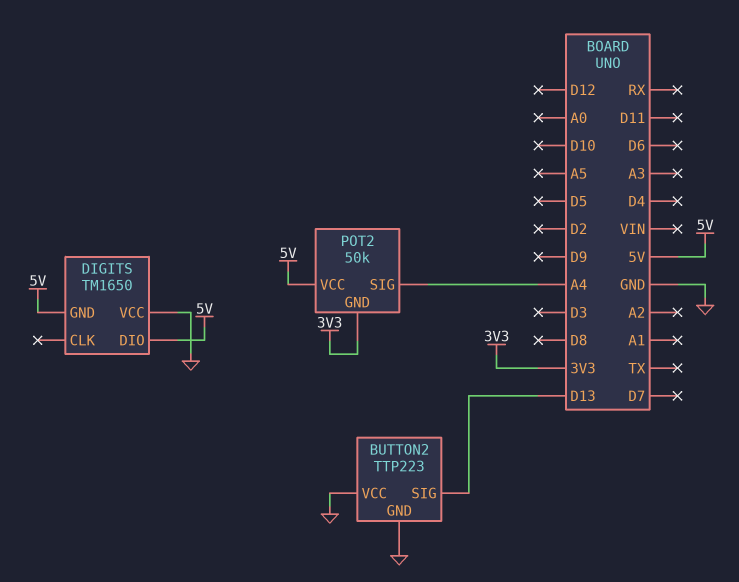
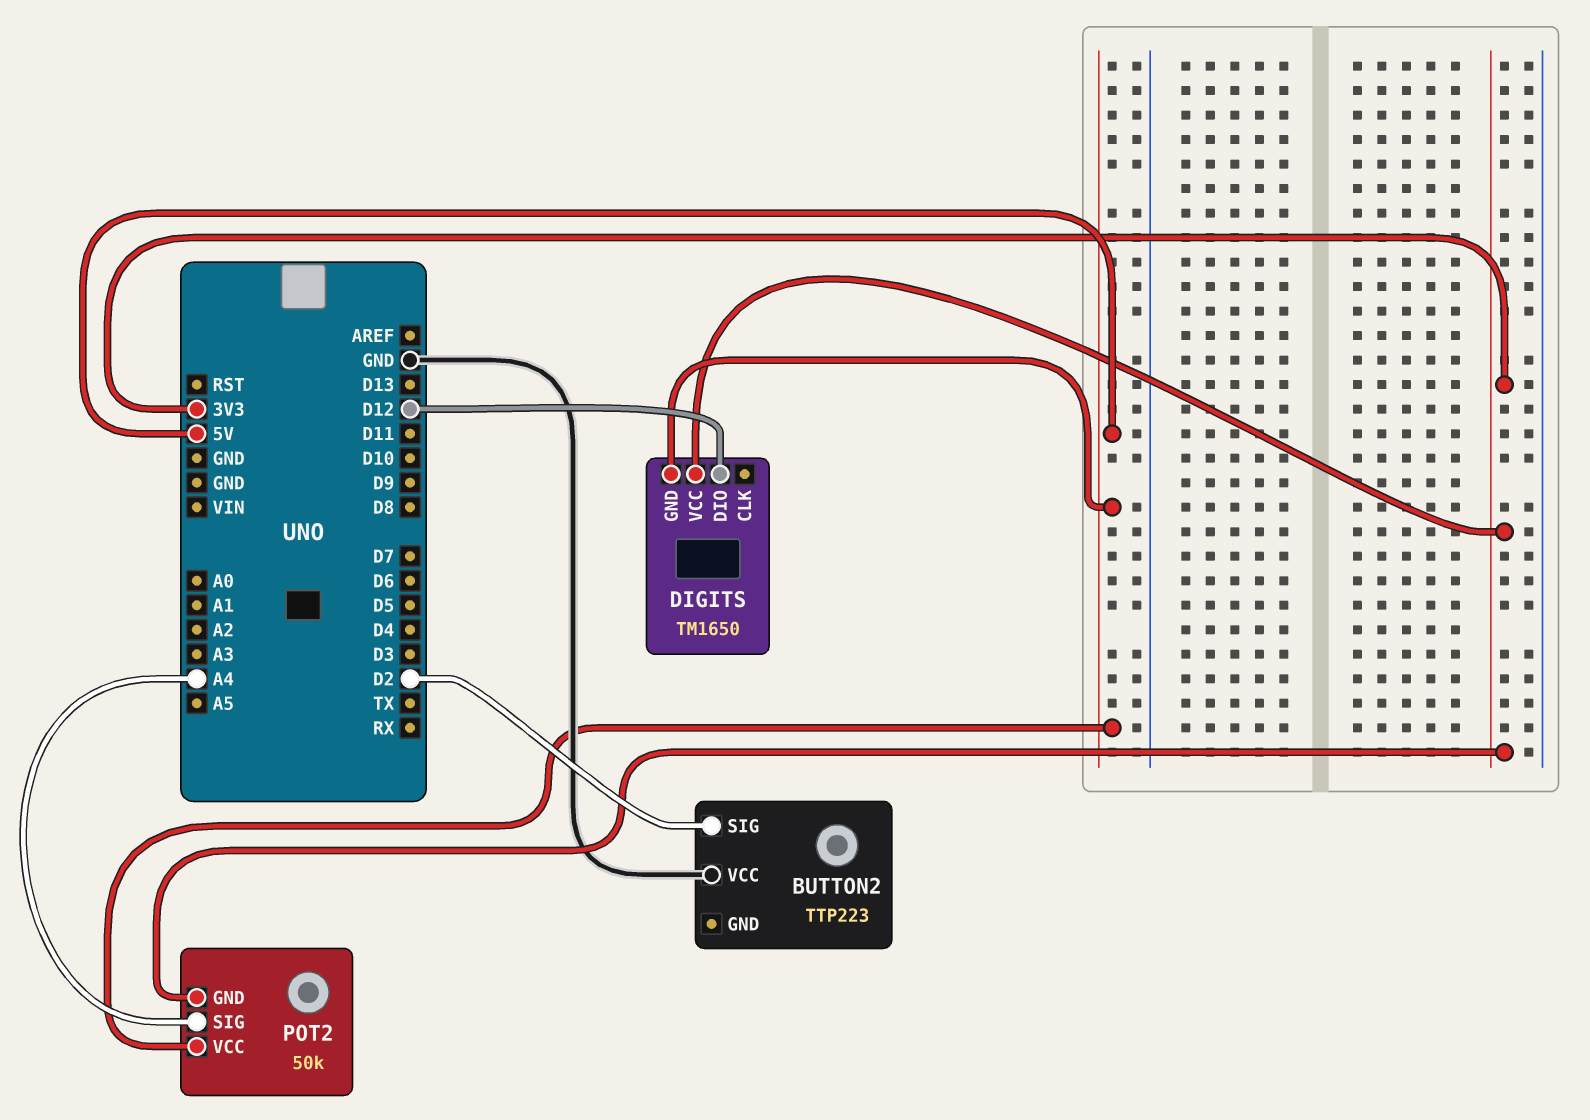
BUTTON2 pin GND: GND -> none
BUTTON2 pin SIG: D13 -> D2
DIGITS pin DIO: 5V -> D12
DIGITS pin VCC: GND -> 3V3

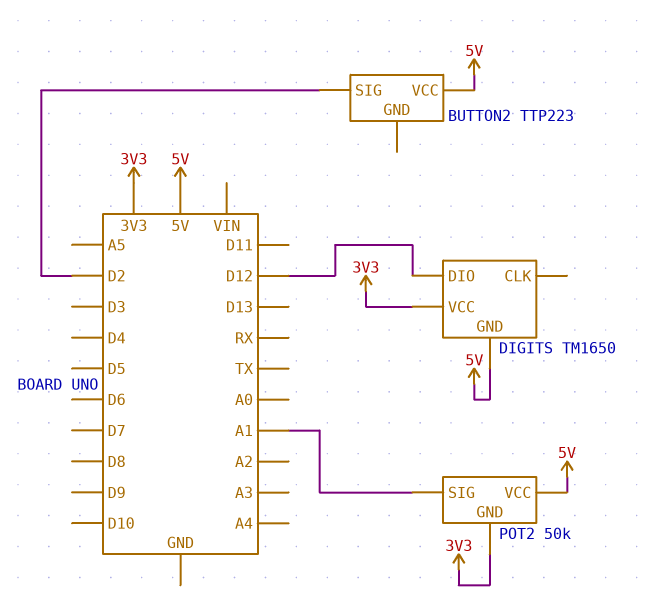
BUTTON2 pin VCC: GND -> 5V
POT2 pin SIG: A4 -> A1

